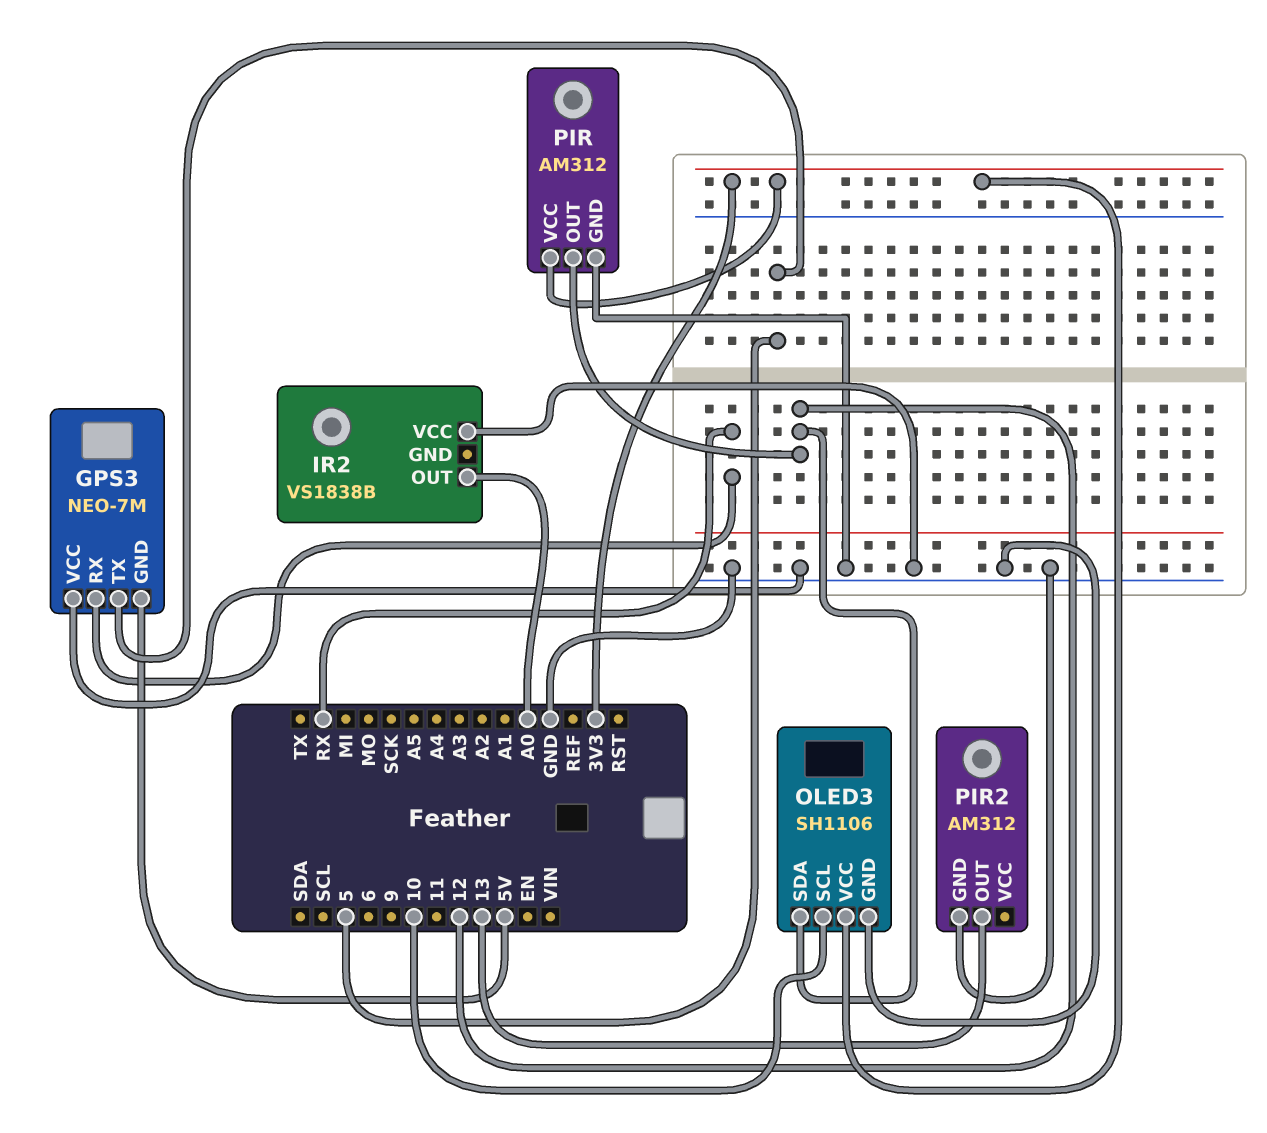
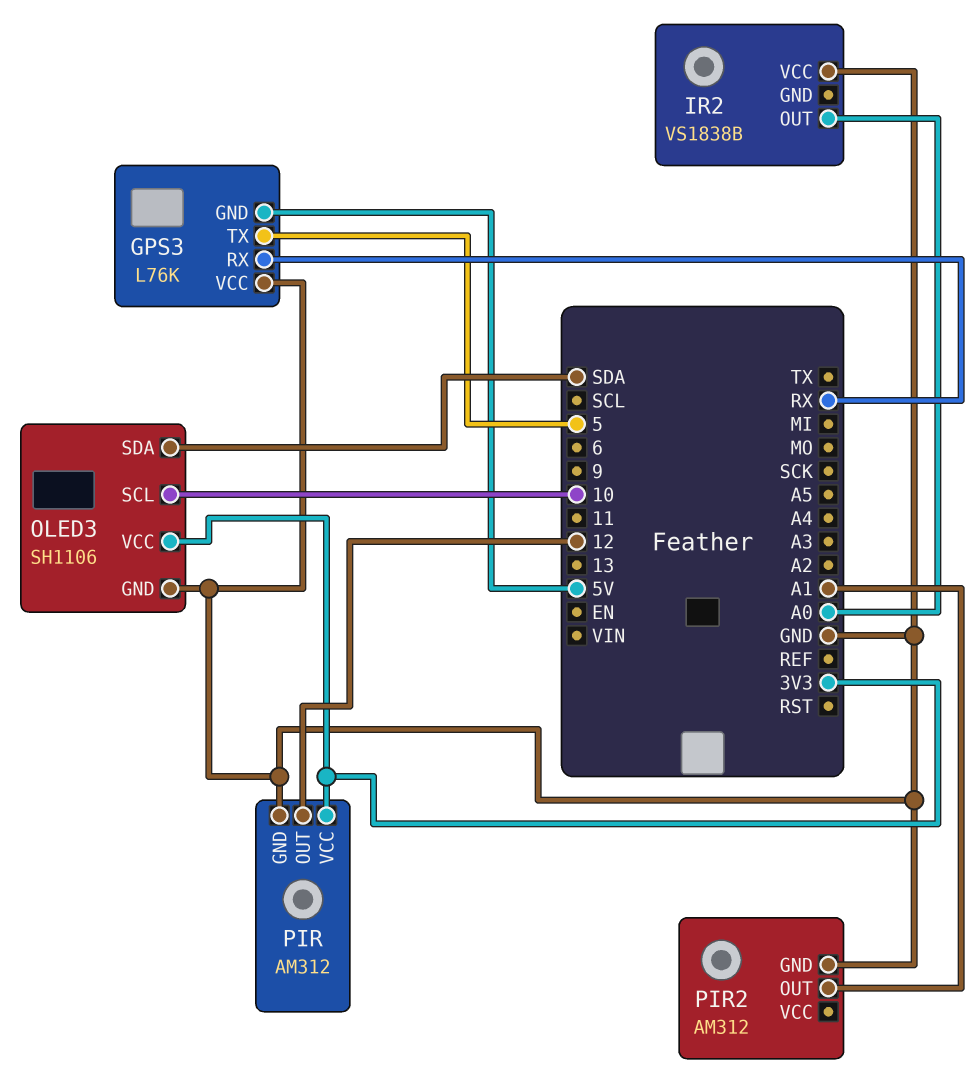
GPS3: NEO-7M -> L76K
OLED3 pin SDA: 12 -> SDA
PIR2 pin OUT: 13 -> A1

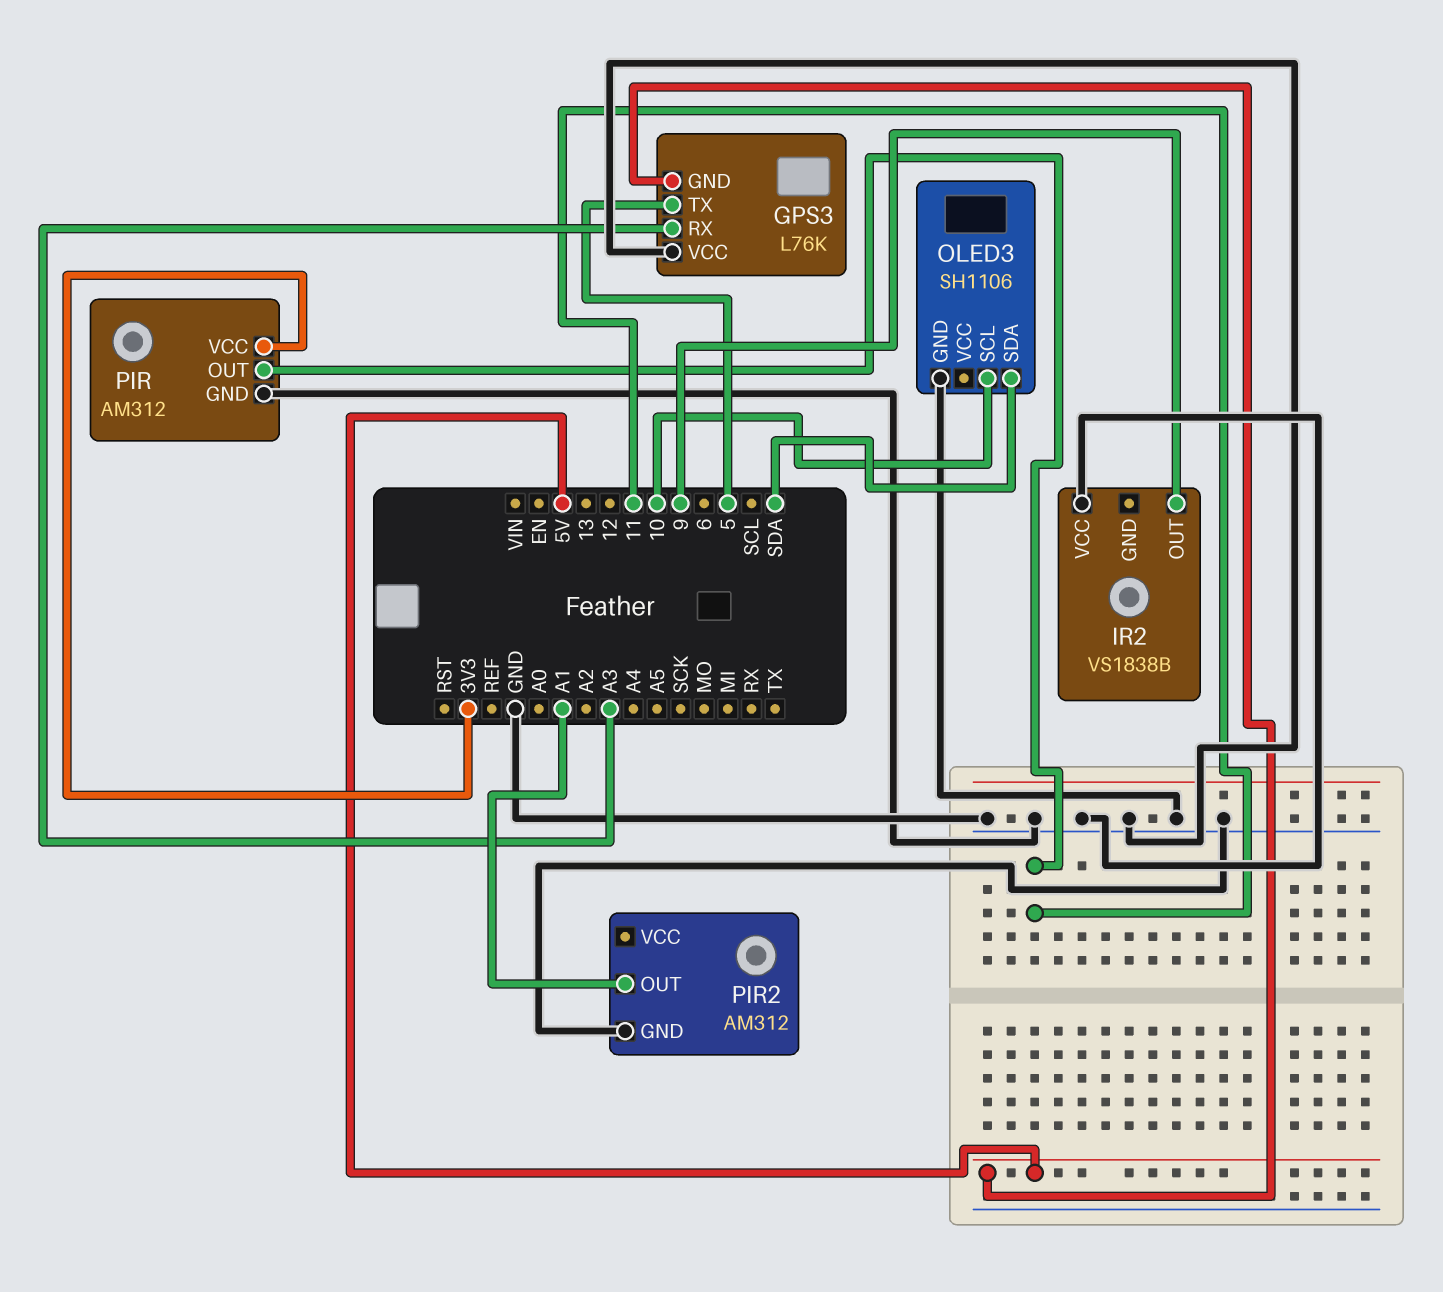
GPS3 pin RX: RX -> A3
IR2 pin OUT: A0 -> 9
OLED3 pin VCC: 3V3 -> none
PIR pin OUT: 12 -> 11

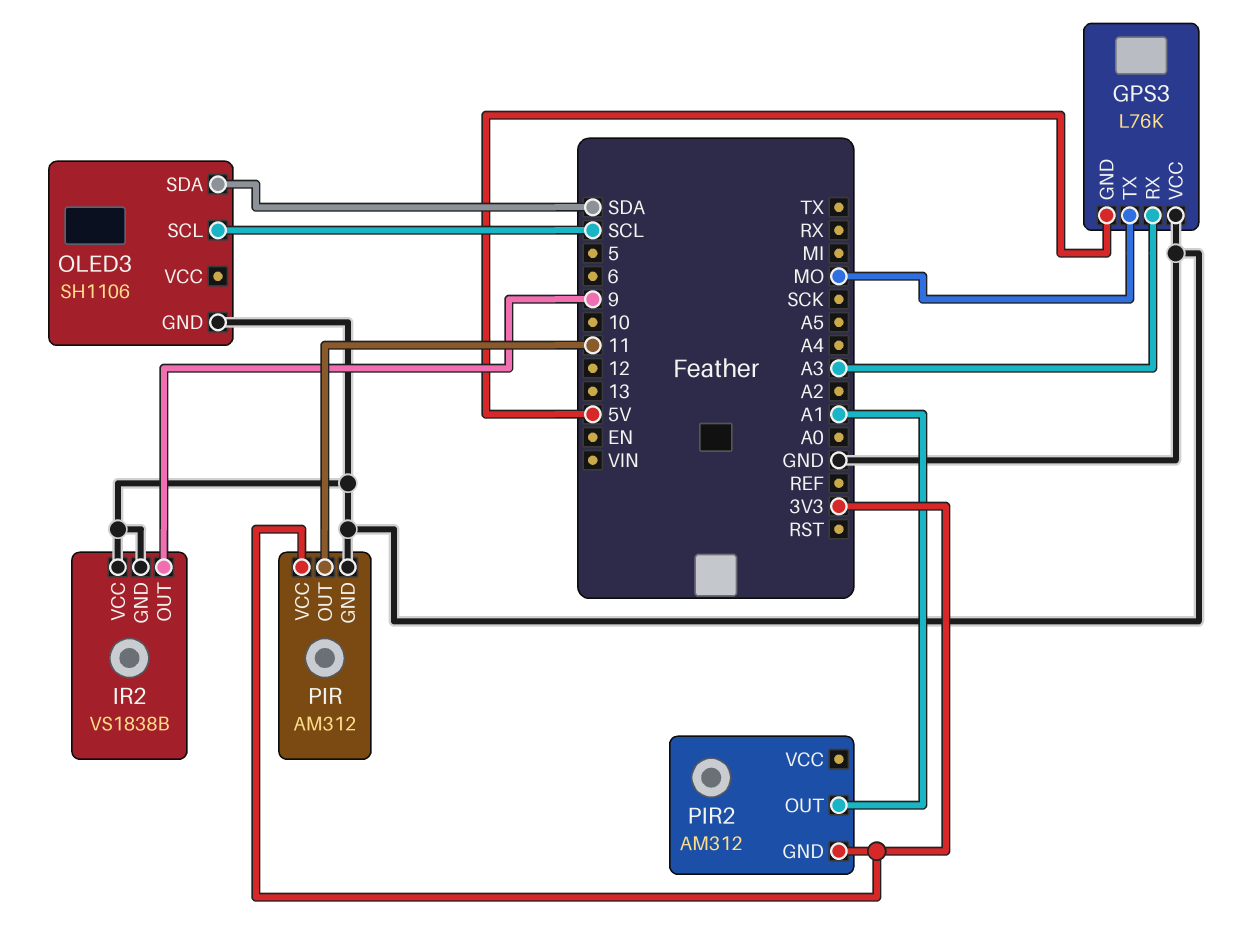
GPS3 pin TX: 5 -> MO
IR2 pin GND: none -> GND
OLED3 pin SCL: 10 -> SCL
PIR2 pin GND: GND -> 3V3

